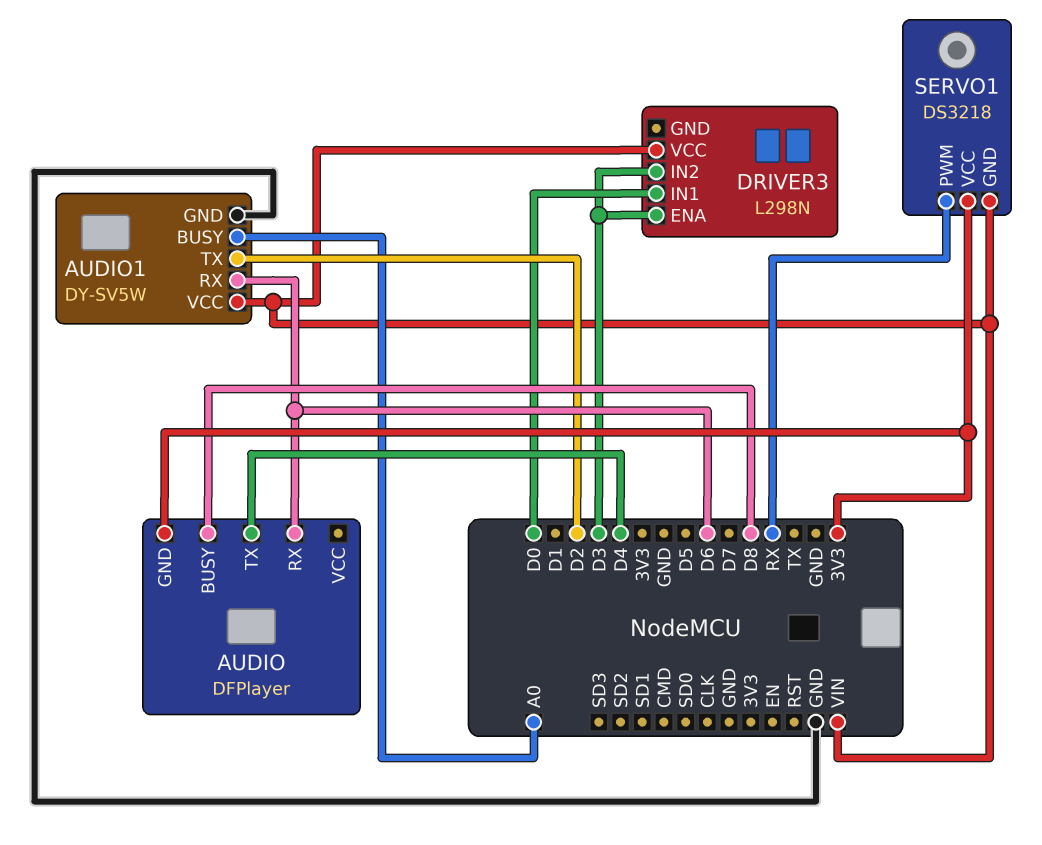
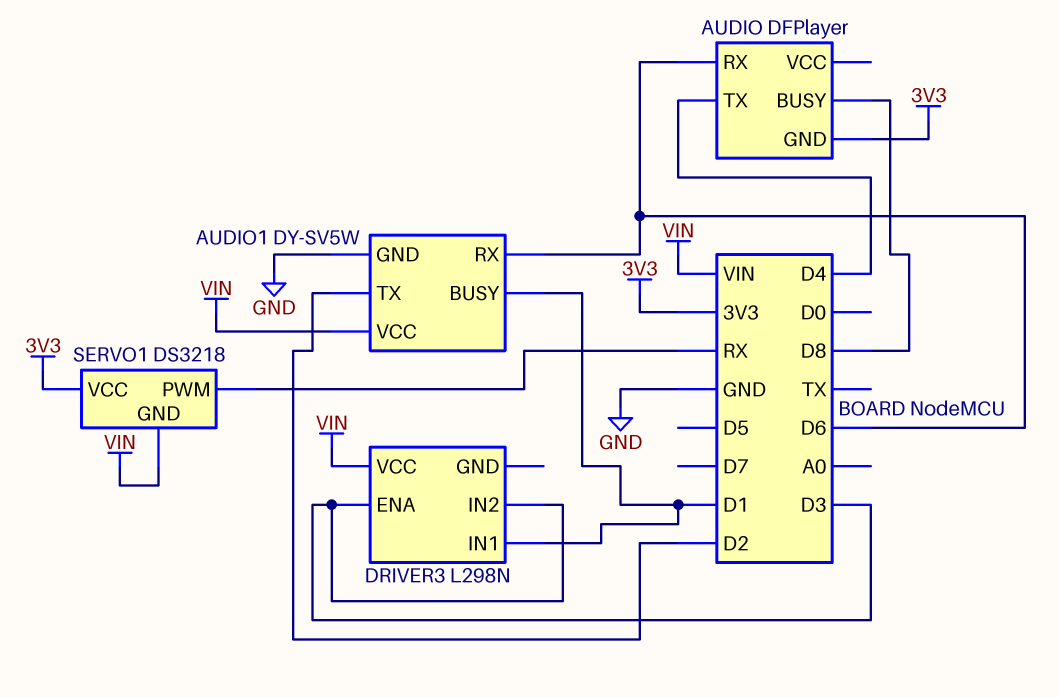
AUDIO1 pin BUSY: A0 -> D1
DRIVER3 pin IN1: D0 -> D1

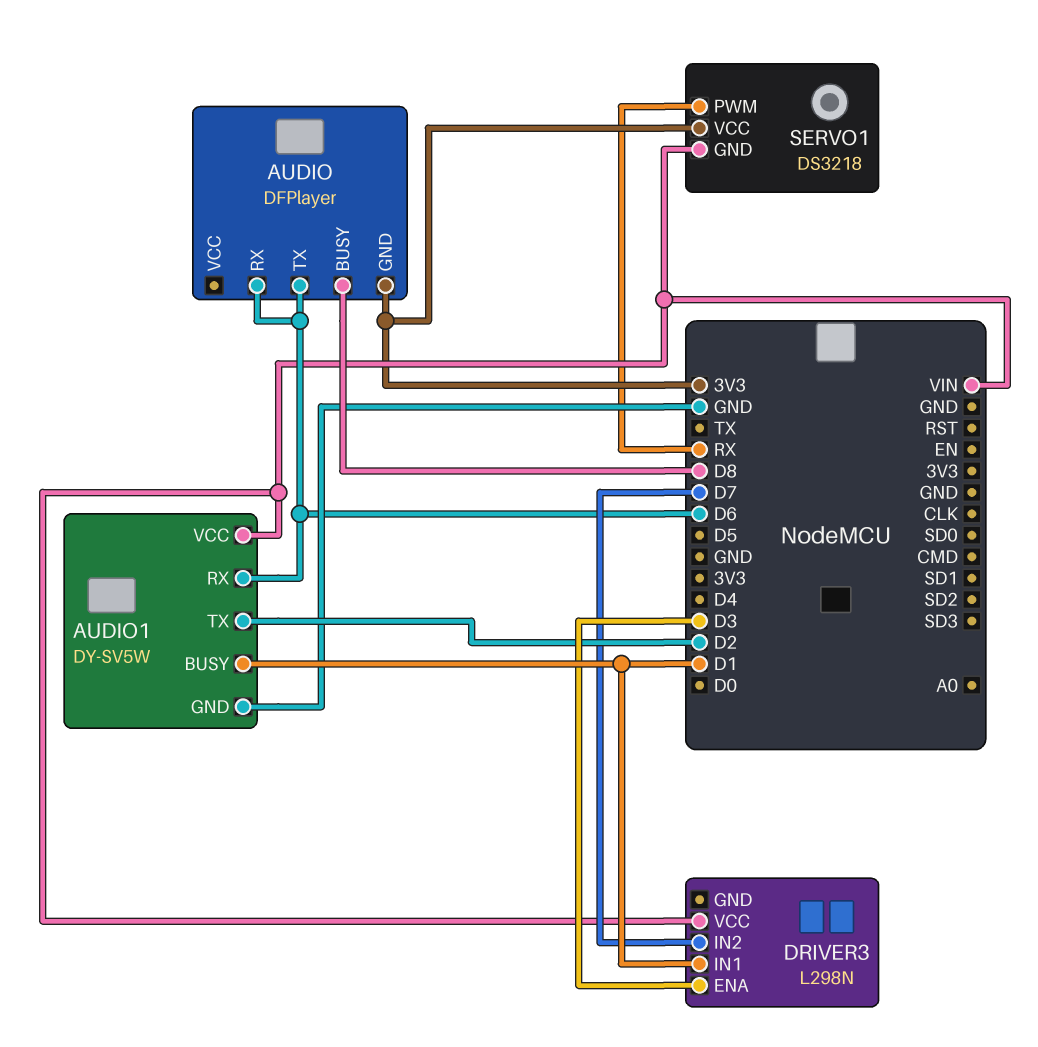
AUDIO pin TX: D4 -> D6
DRIVER3 pin IN2: D3 -> D7

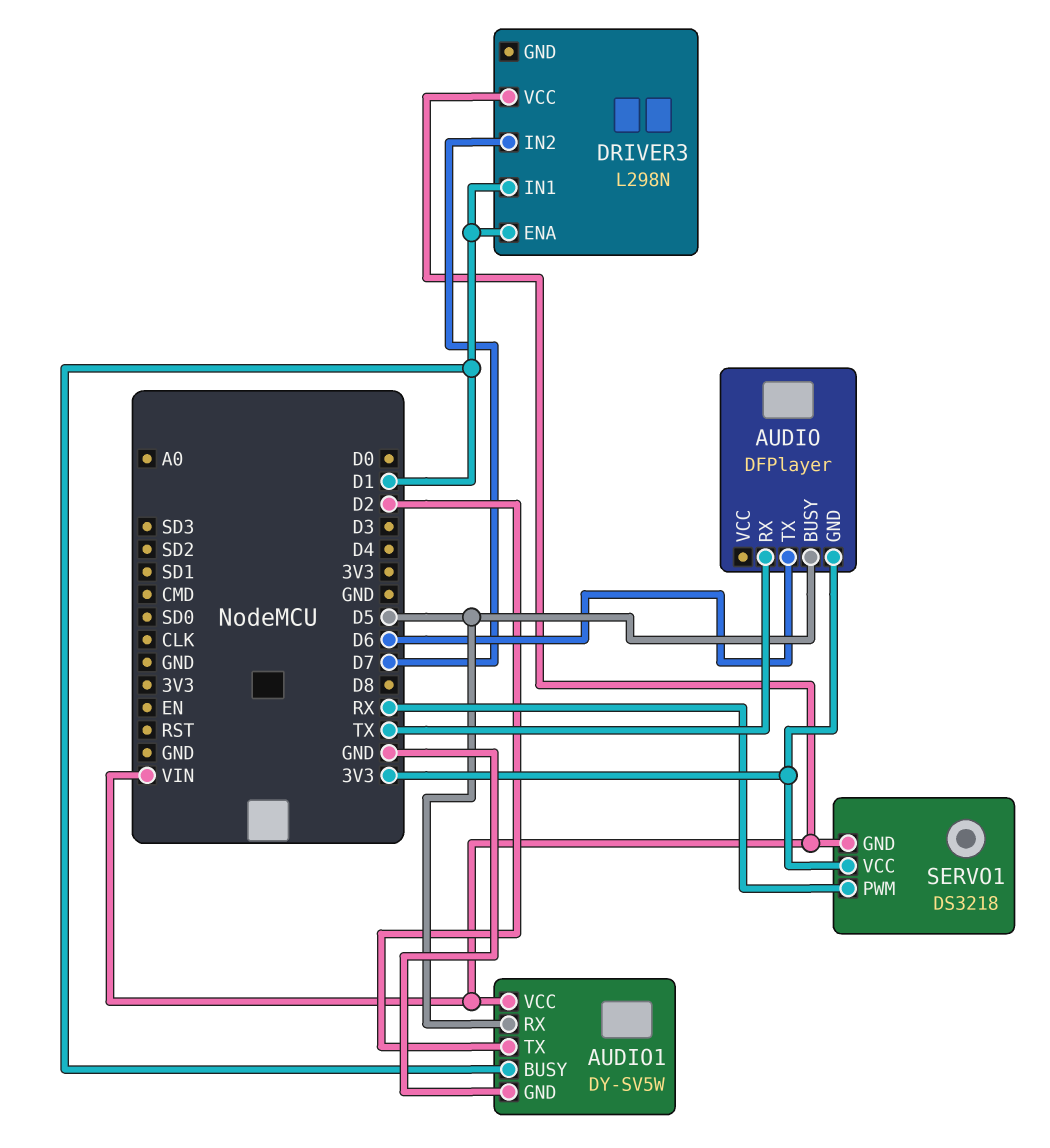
AUDIO pin BUSY: D8 -> D5
AUDIO pin RX: D6 -> TX
AUDIO1 pin RX: D6 -> D5
DRIVER3 pin ENA: D3 -> D1

